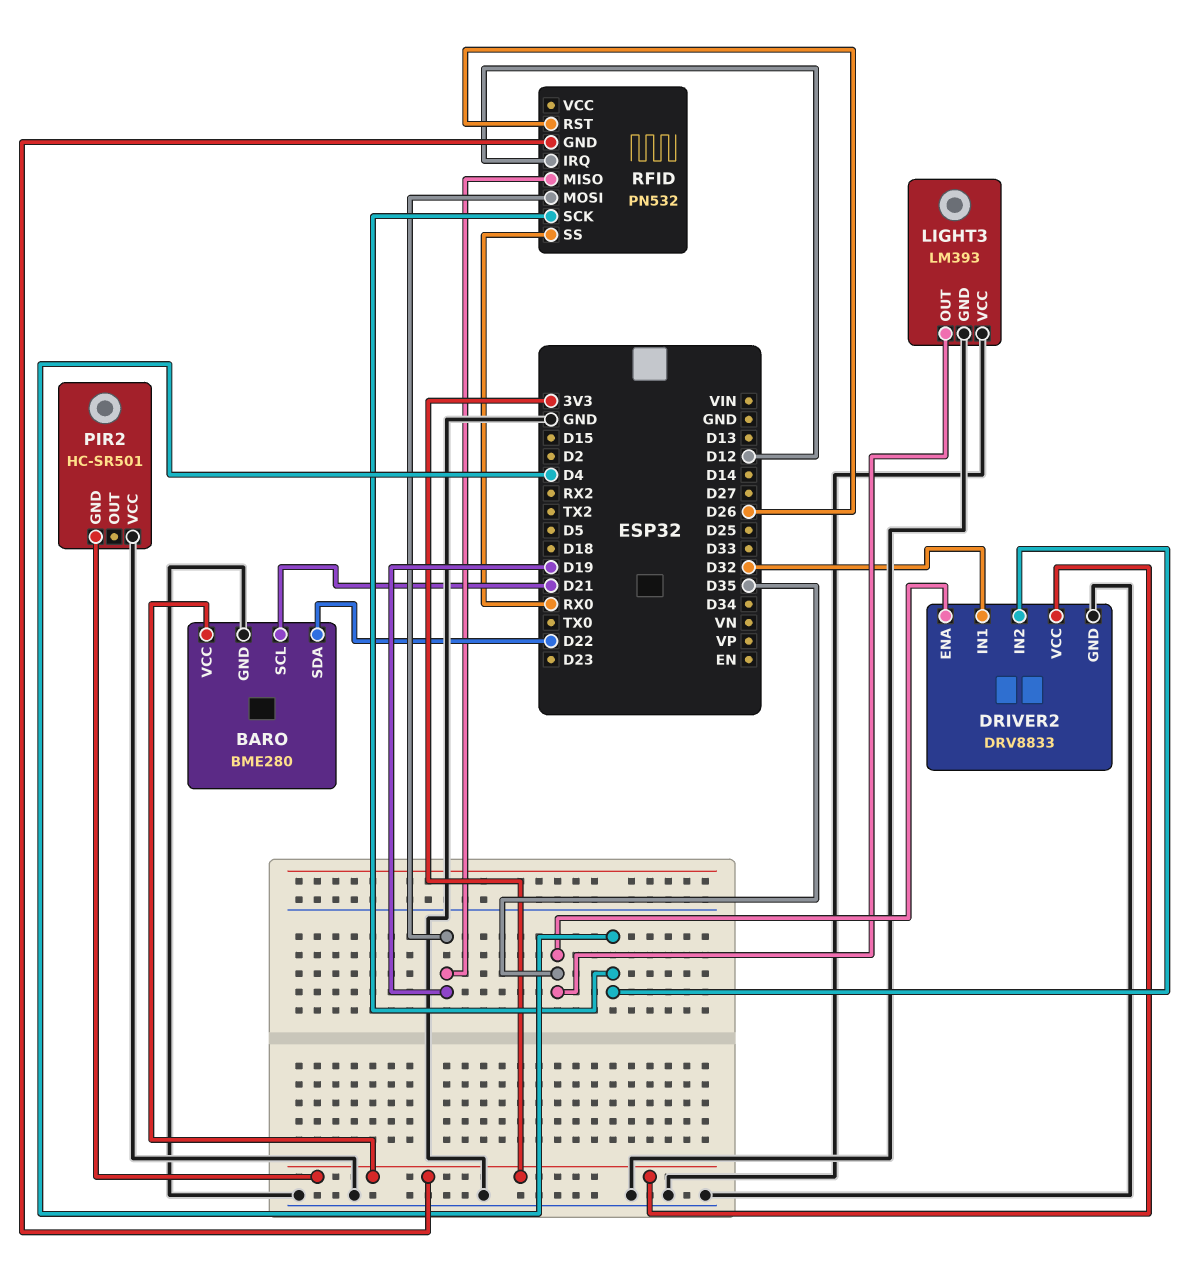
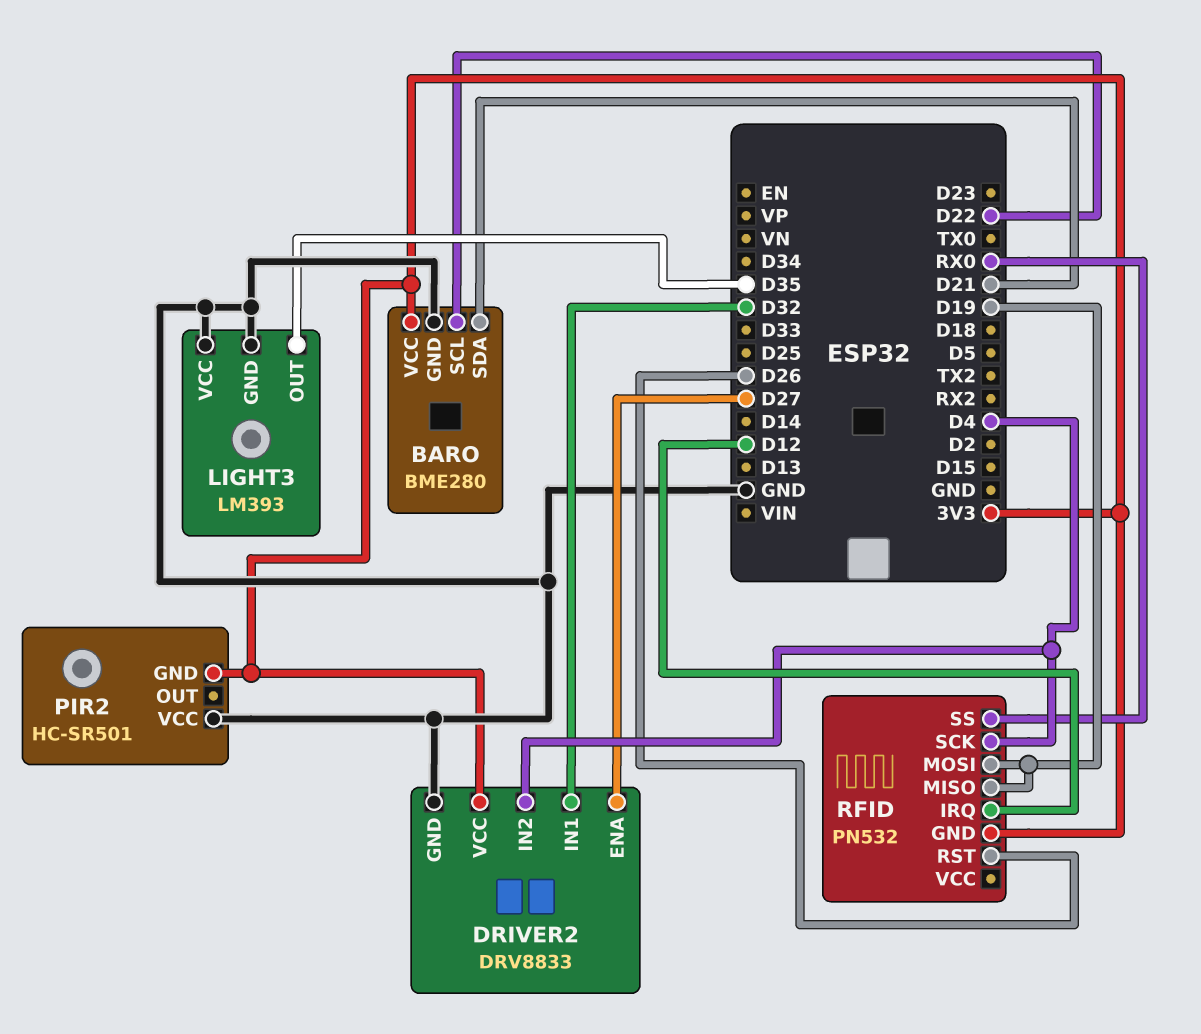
BARO pin SCL: D21 -> D22
BARO pin SDA: D22 -> D21
DRIVER2 pin ENA: D35 -> D27

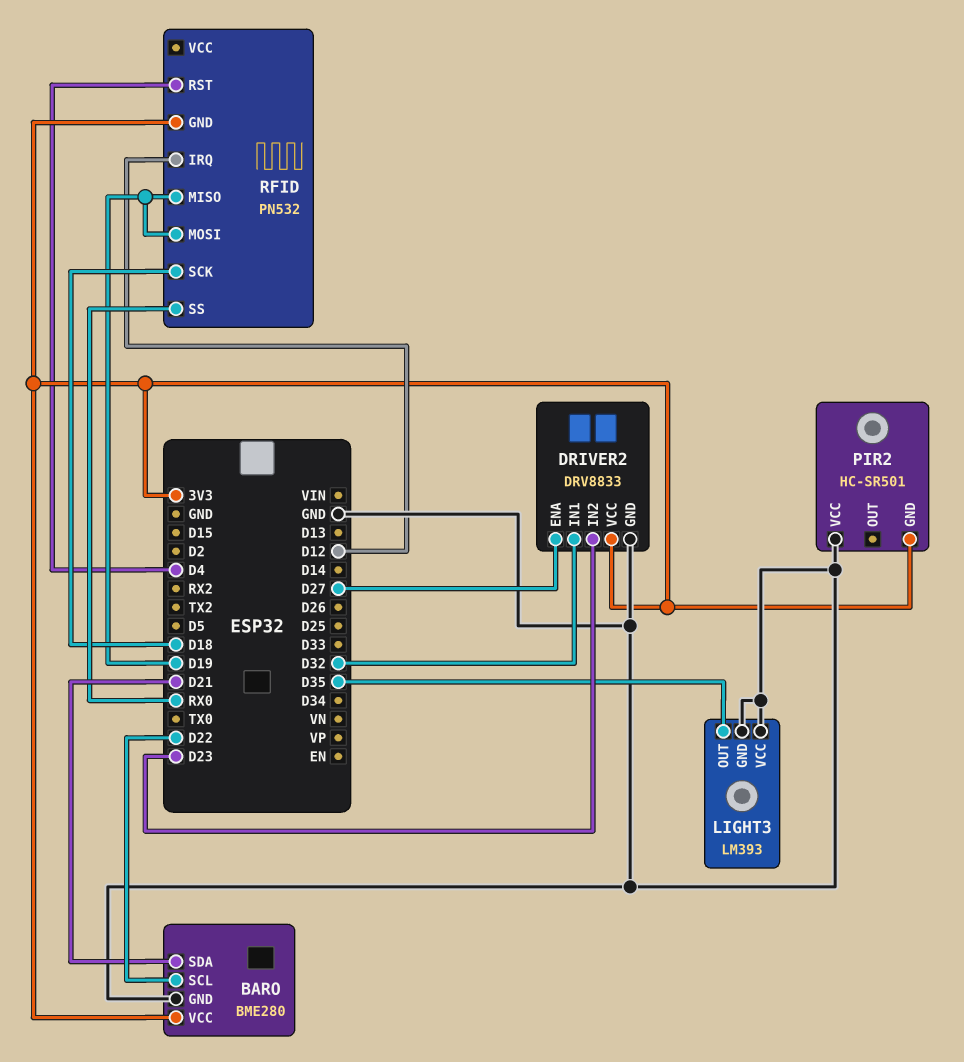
DRIVER2 pin IN2: D4 -> D23
RFID pin RST: D26 -> D4
RFID pin SCK: D4 -> D18

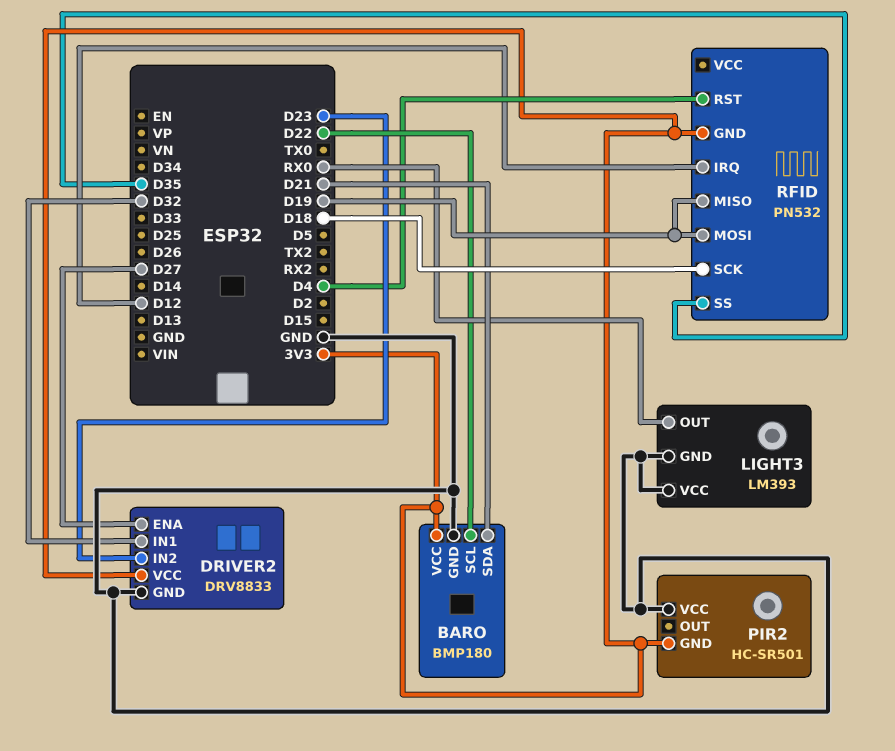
BARO: BME280 -> BMP180
LIGHT3 pin OUT: D35 -> RX0
RFID pin SS: RX0 -> D35

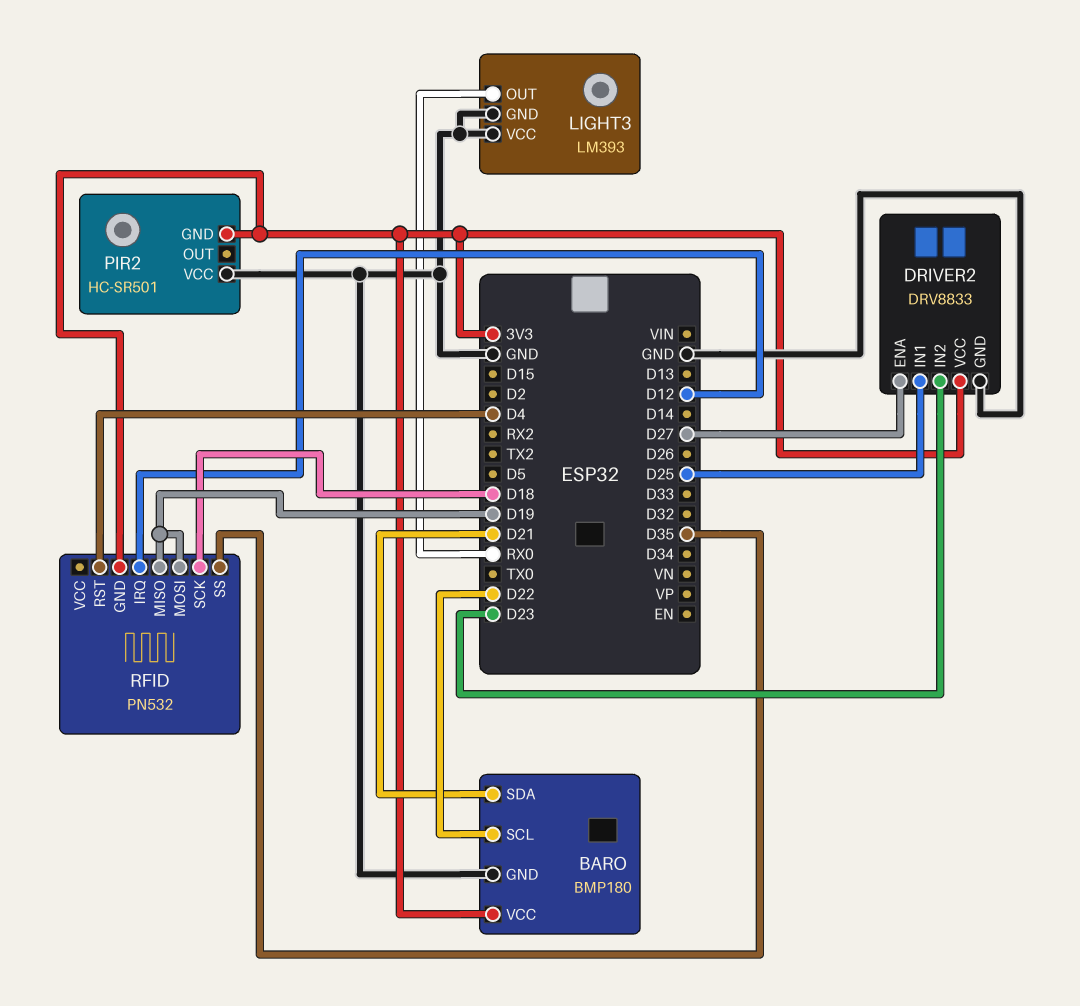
DRIVER2 pin IN1: D32 -> D25

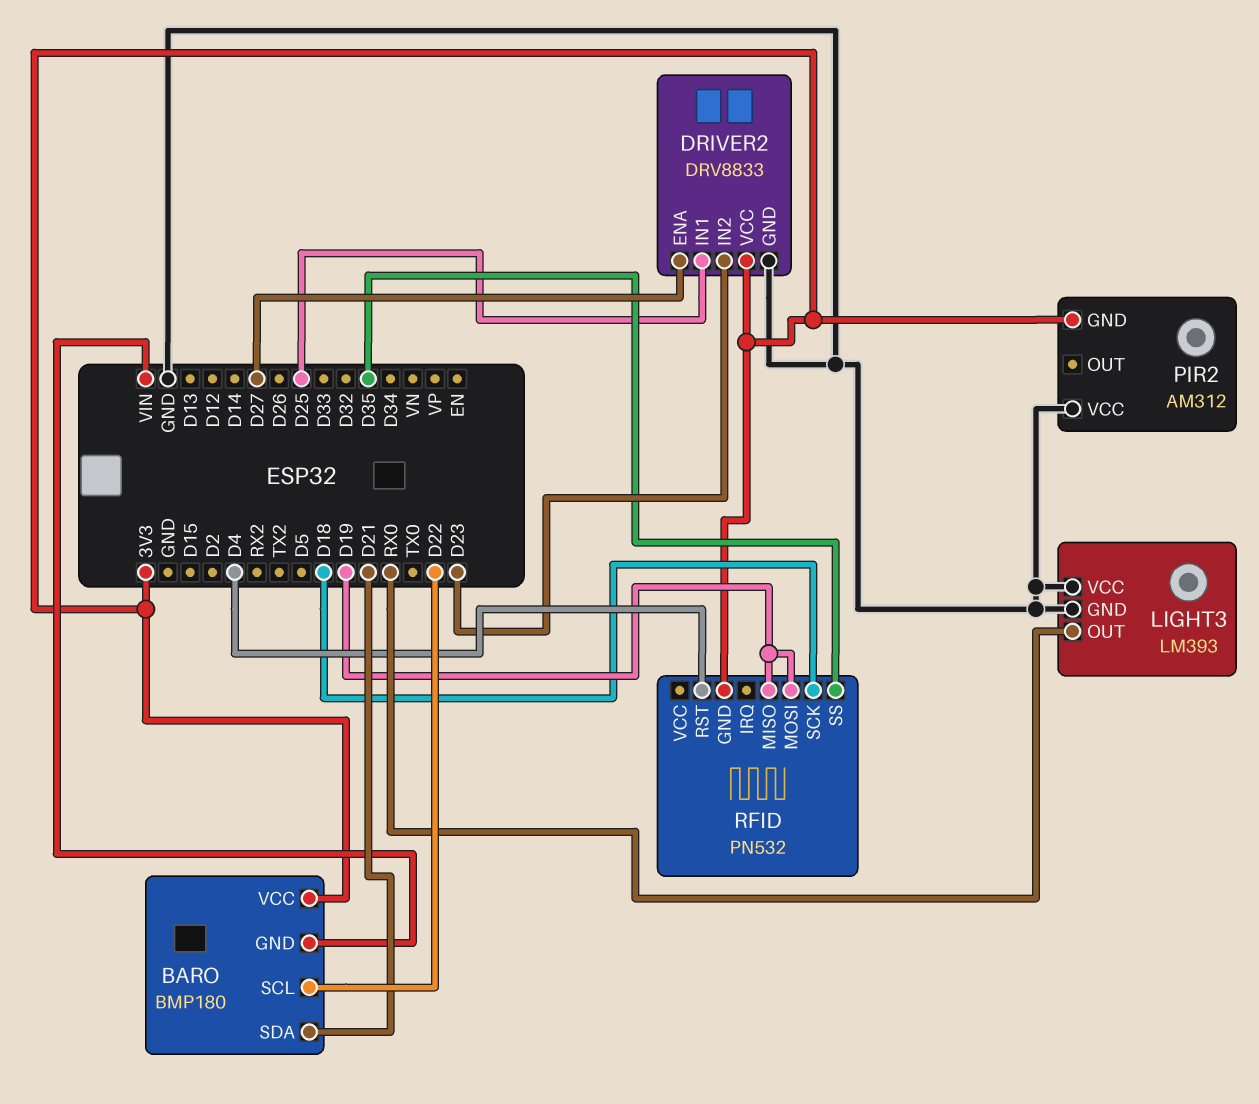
BARO pin GND: GND -> VIN
PIR2: HC-SR501 -> AM312
RFID pin IRQ: D12 -> none

